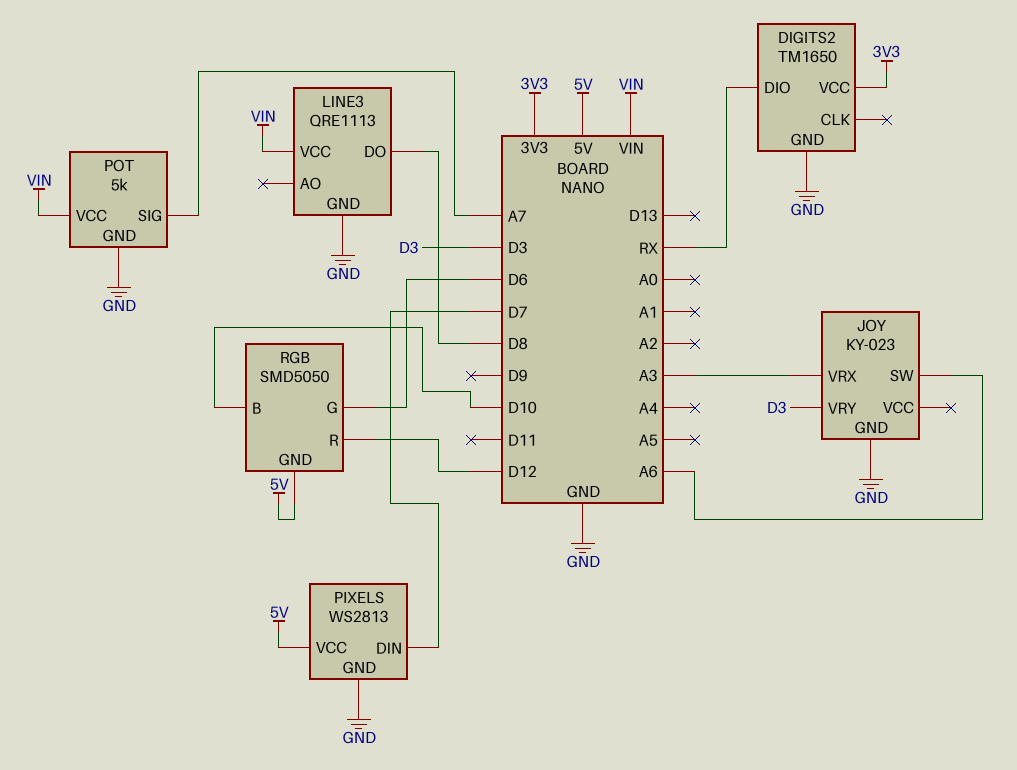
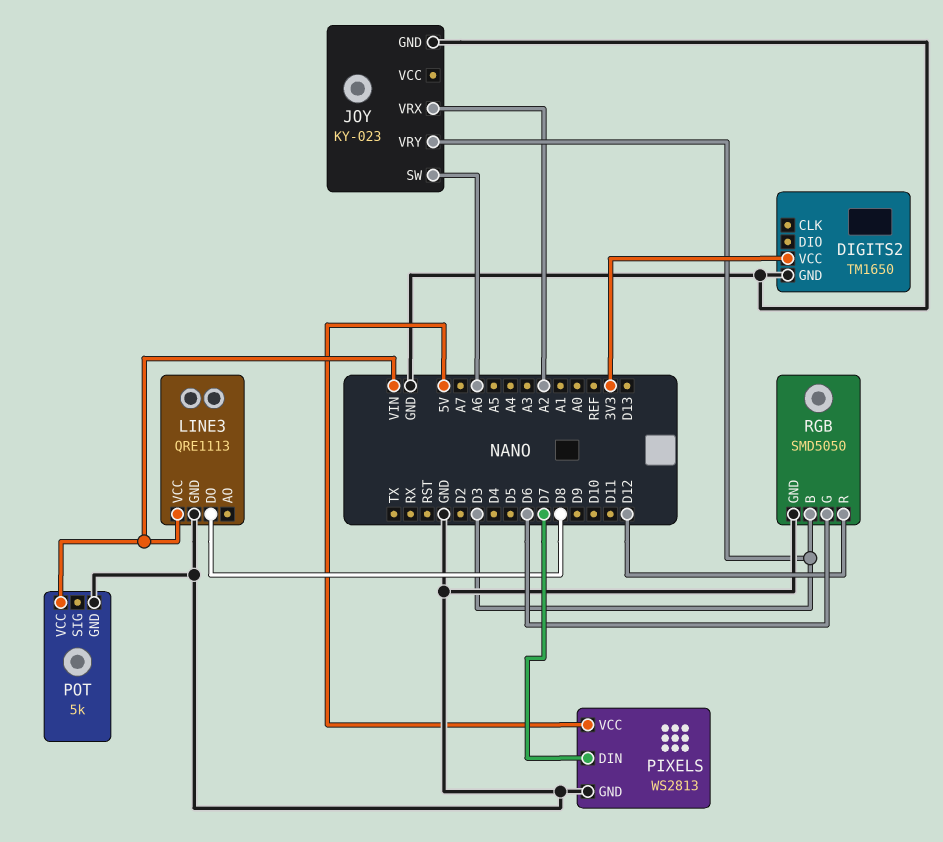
DIGITS2 pin DIO: RX -> none
JOY pin VRX: A3 -> A2
POT pin SIG: A7 -> none
RGB pin B: D10 -> D3
RGB pin GND: 5V -> GND

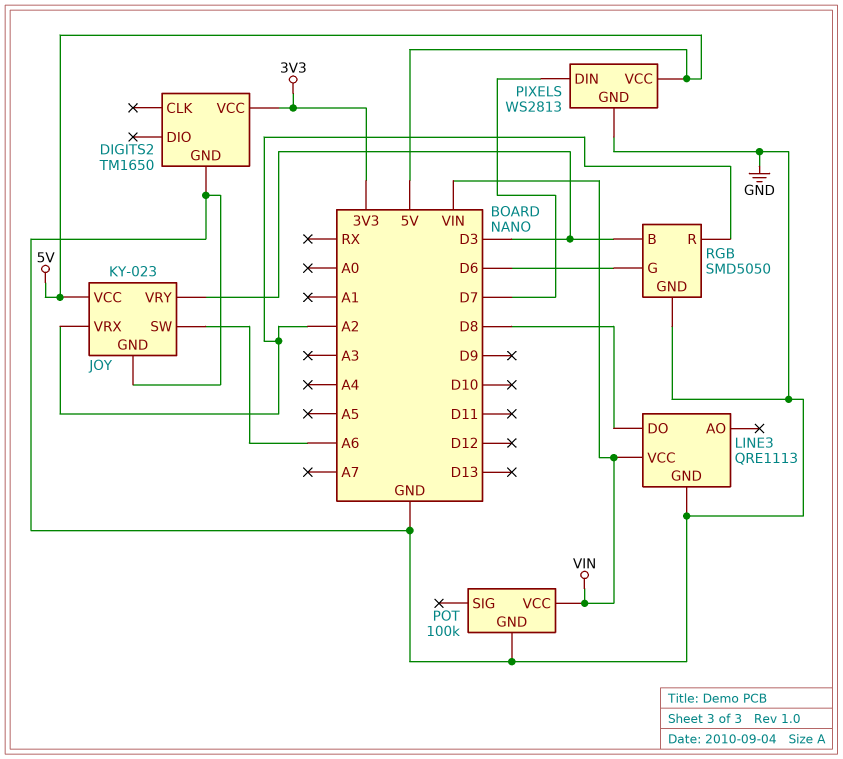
JOY pin VCC: none -> 5V
POT: 5k -> 100k
RGB pin R: D12 -> A2

